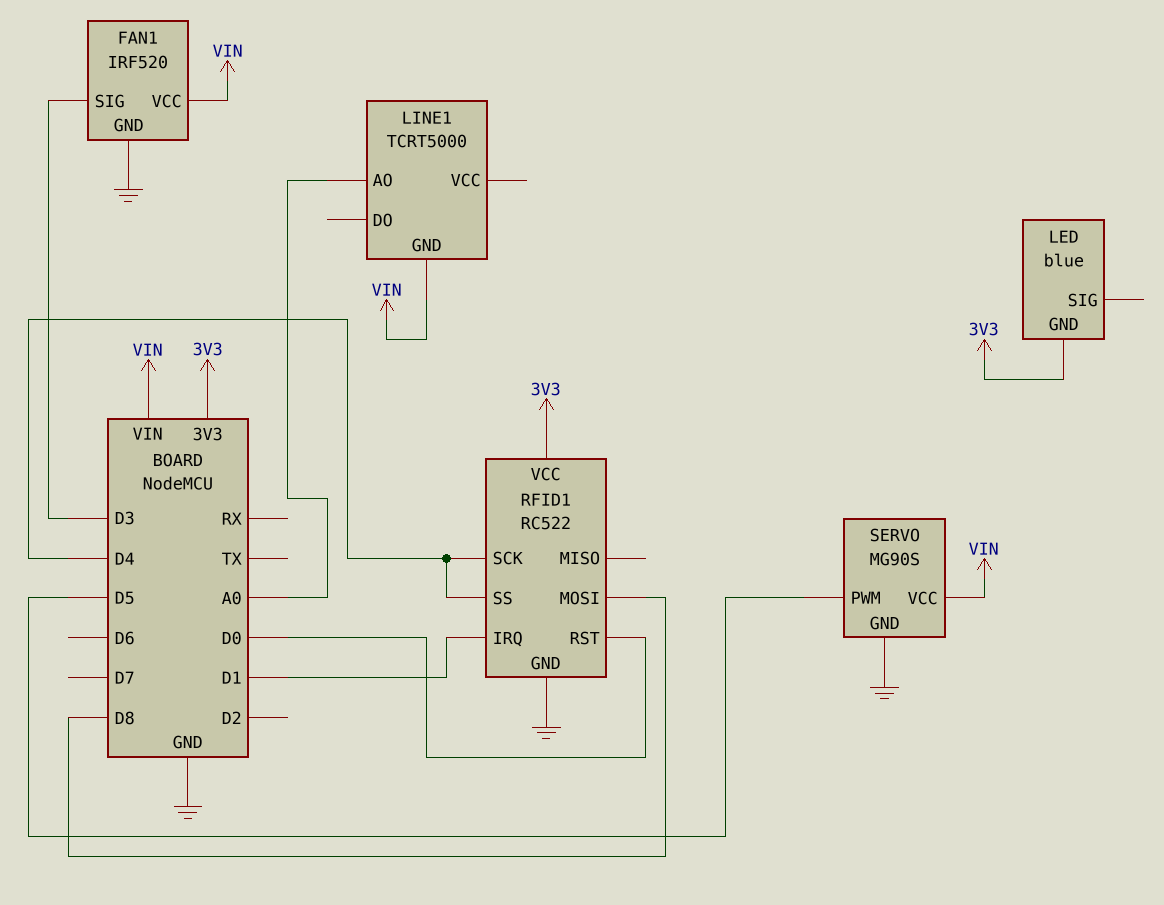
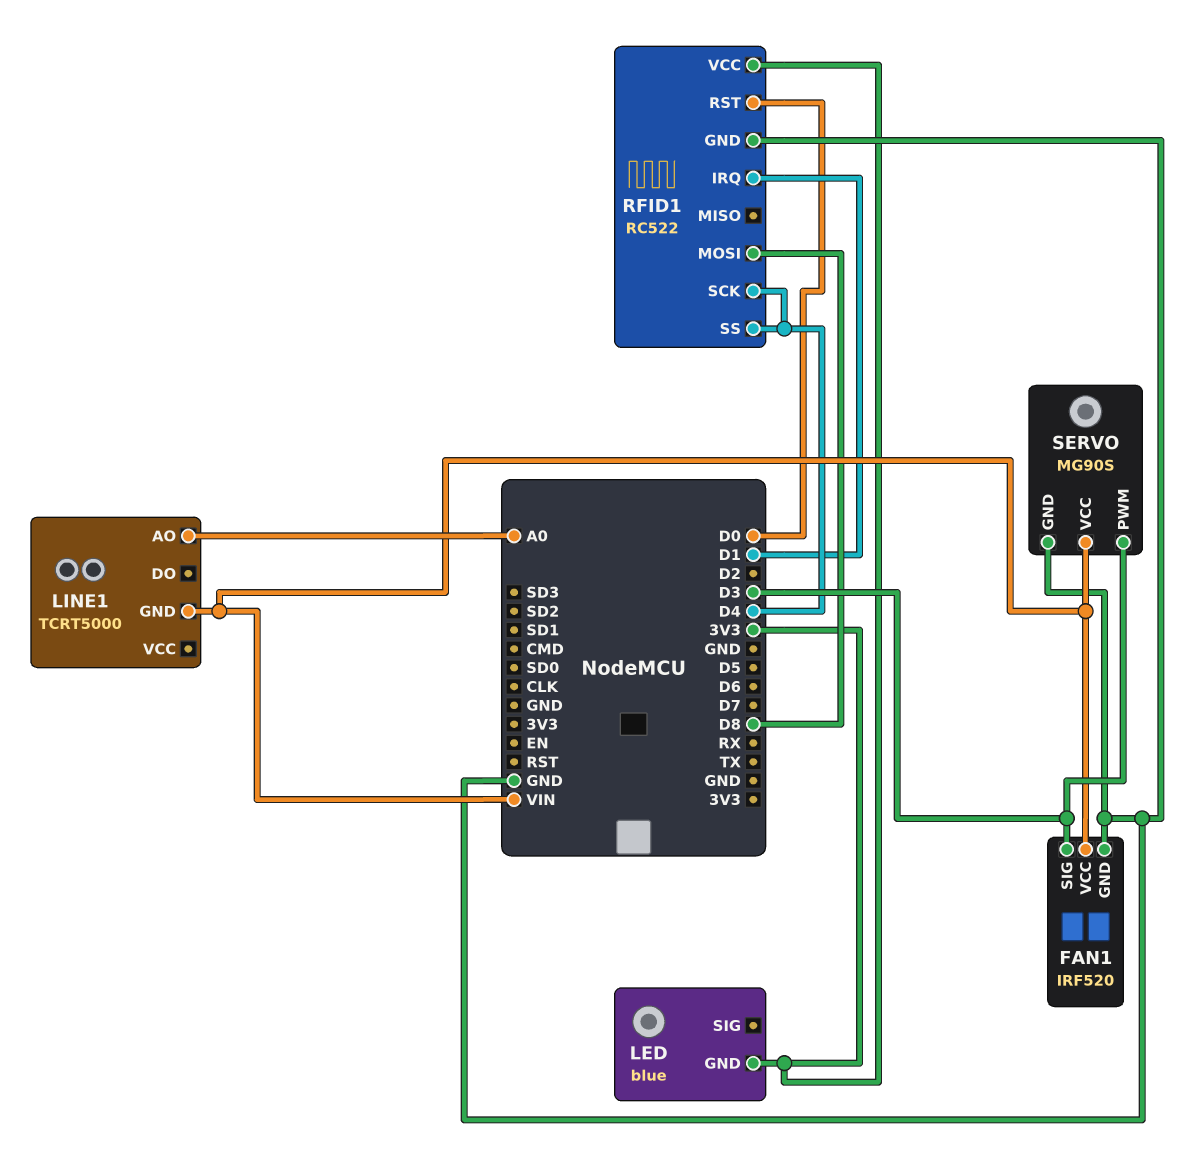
SERVO pin PWM: D5 -> D3

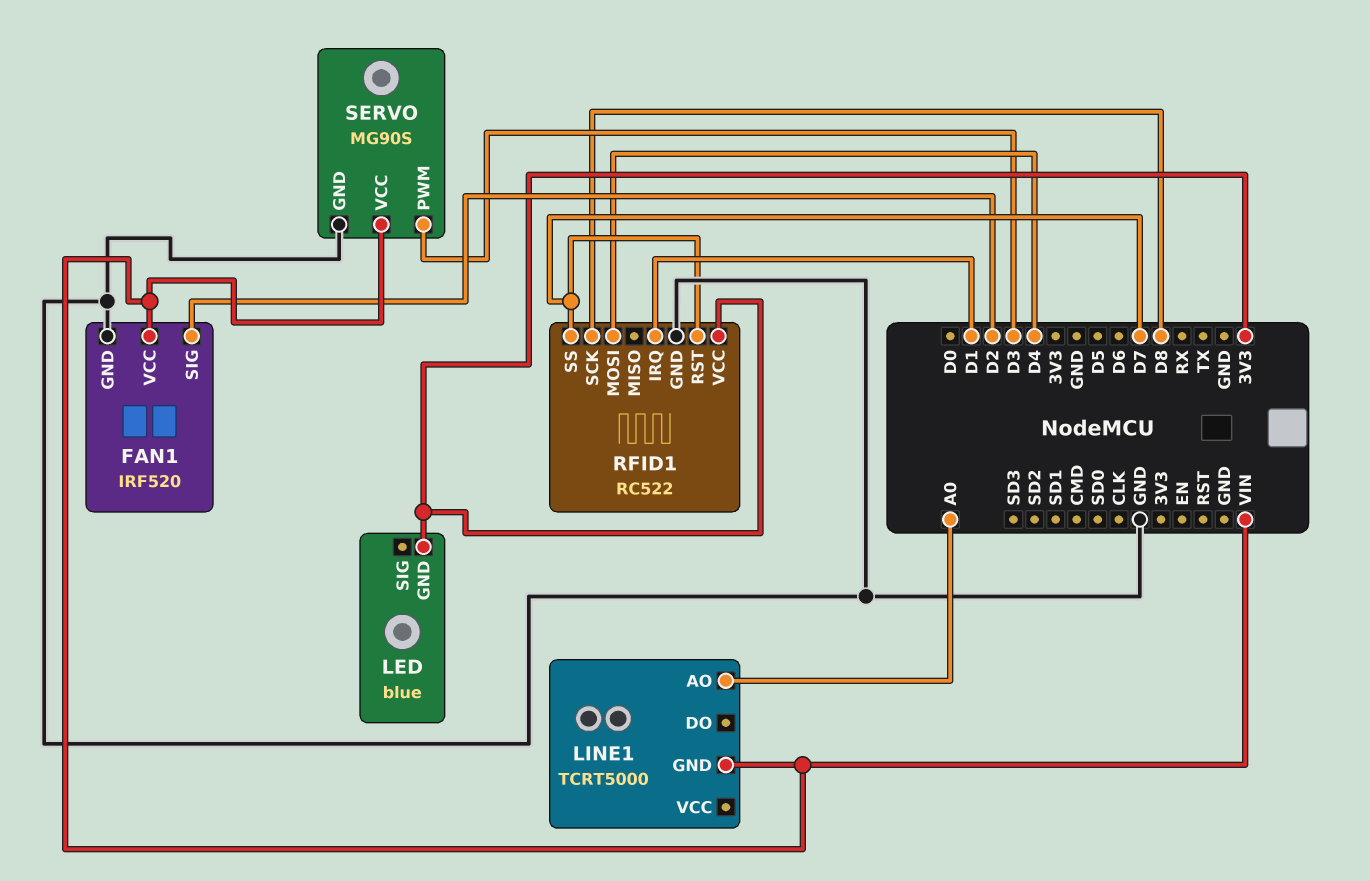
FAN1 pin SIG: D3 -> D2
RFID1 pin MOSI: D8 -> D4
RFID1 pin RST: D0 -> D7
RFID1 pin SCK: D4 -> D8
RFID1 pin SS: D4 -> D7

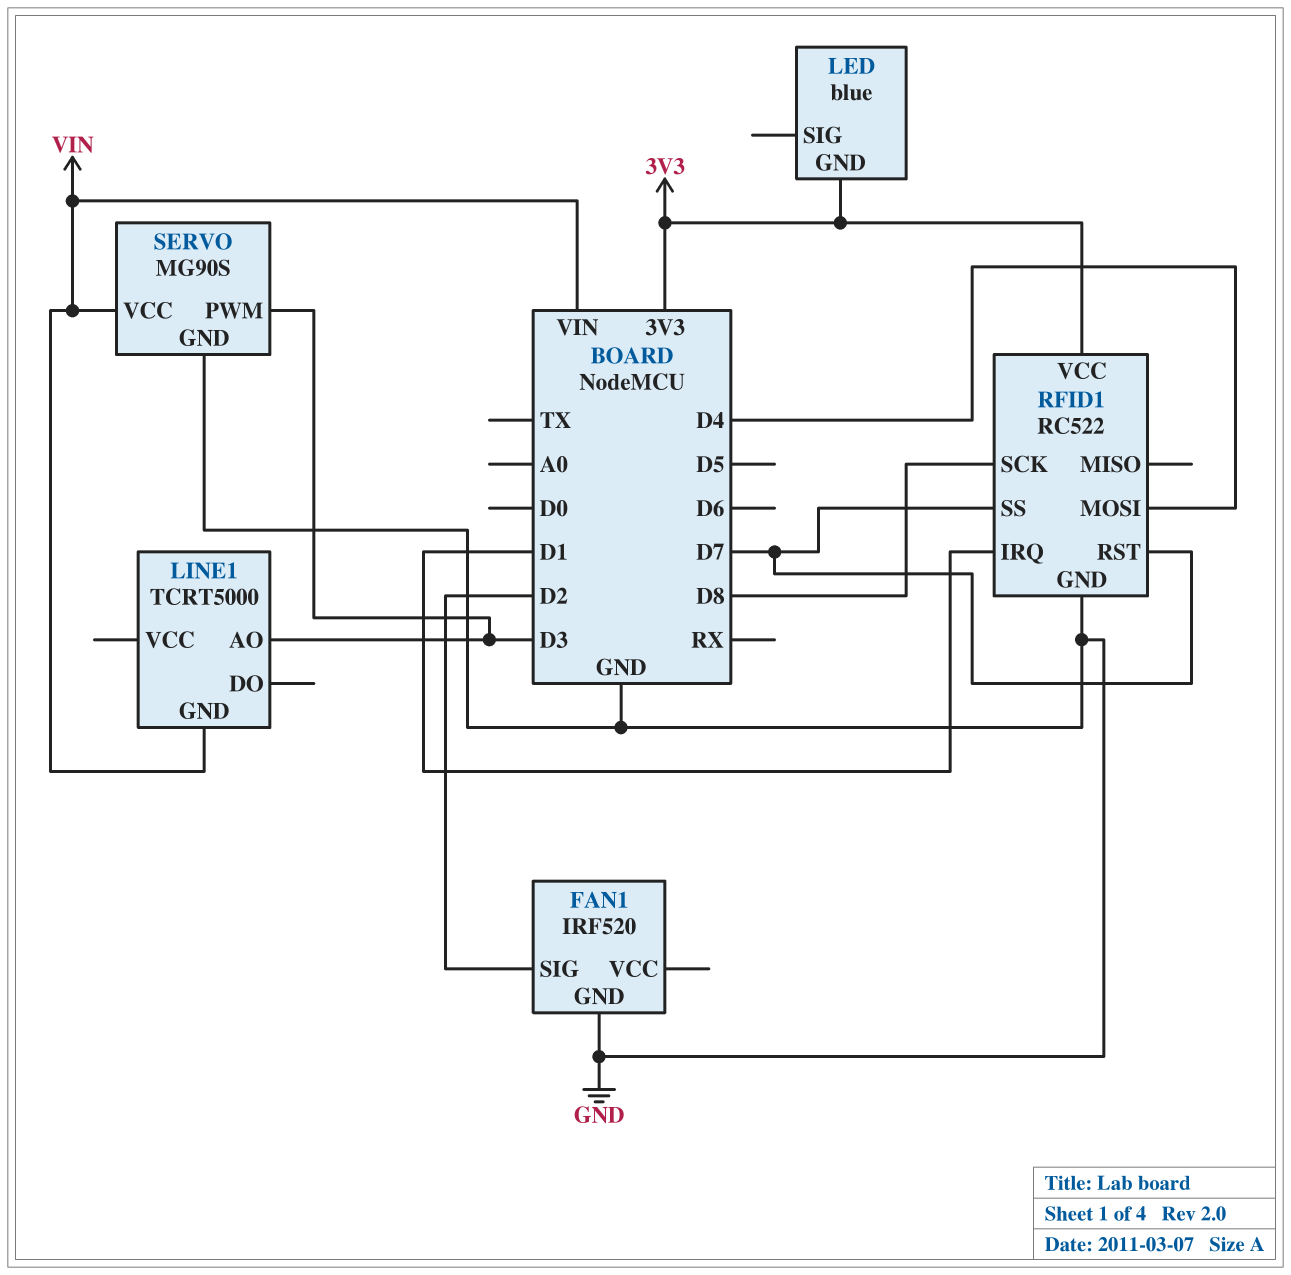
FAN1 pin VCC: VIN -> none
LINE1 pin AO: A0 -> D3

